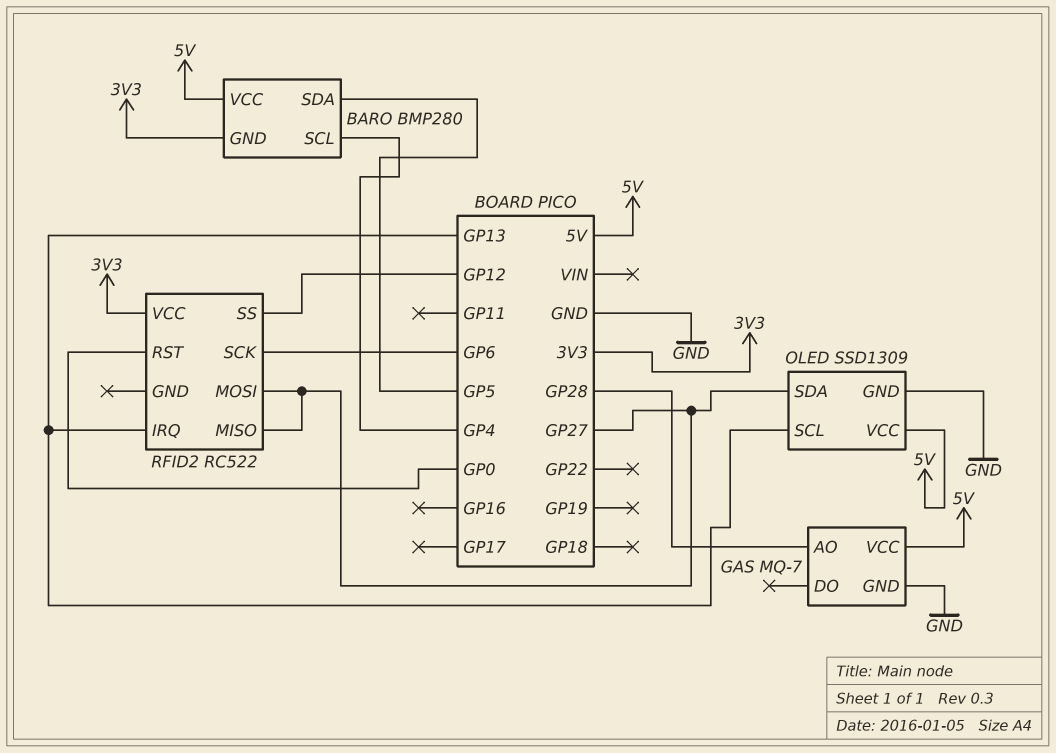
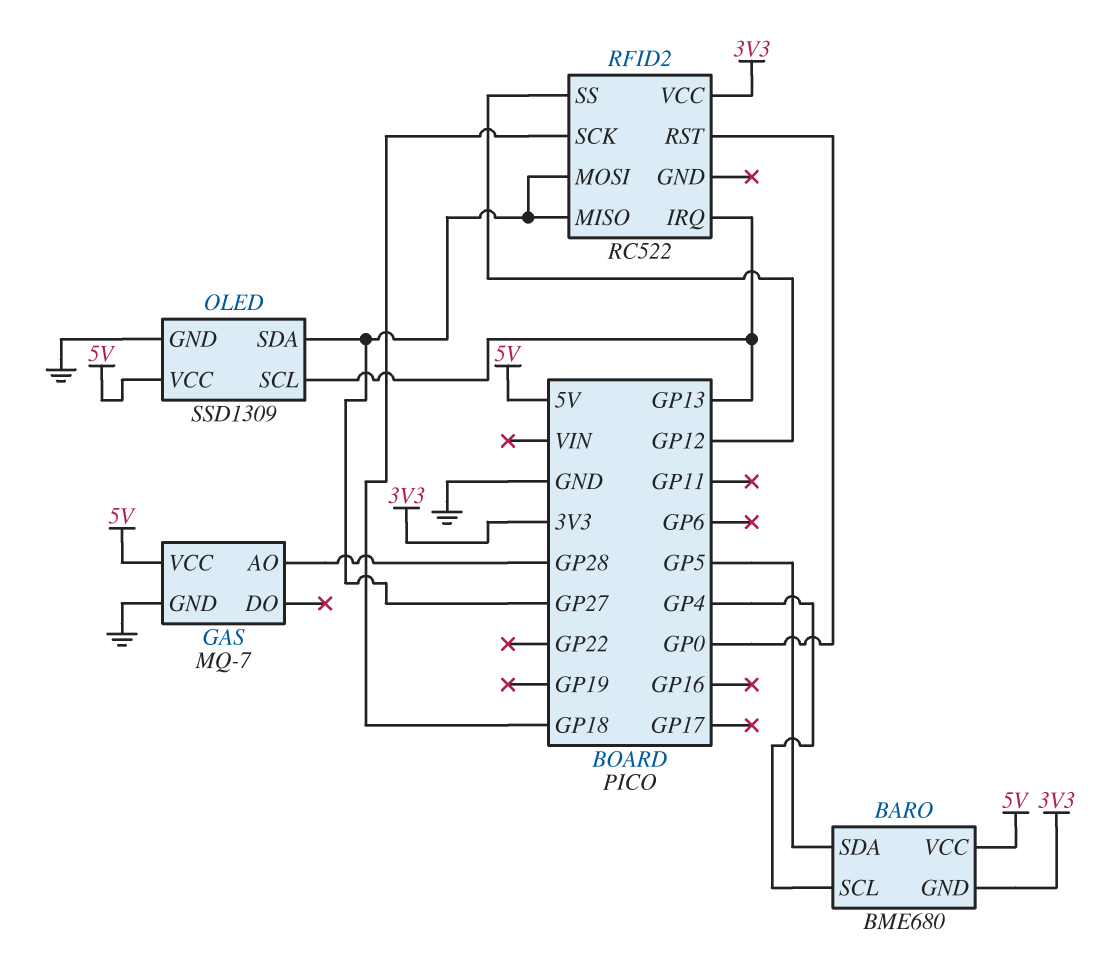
BARO: BMP280 -> BME680
RFID2 pin SCK: GP6 -> GP18

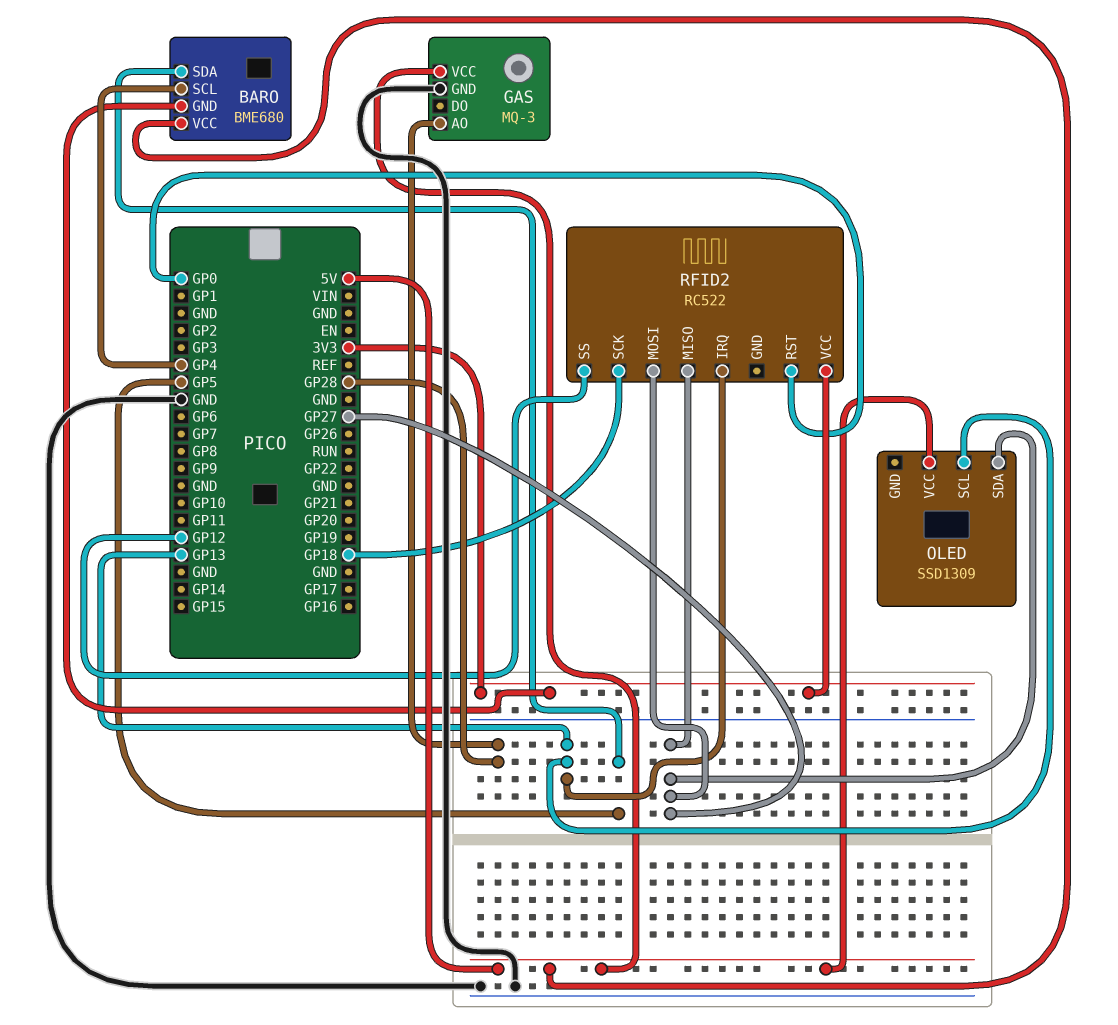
GAS: MQ-7 -> MQ-3
OLED pin GND: GND -> none

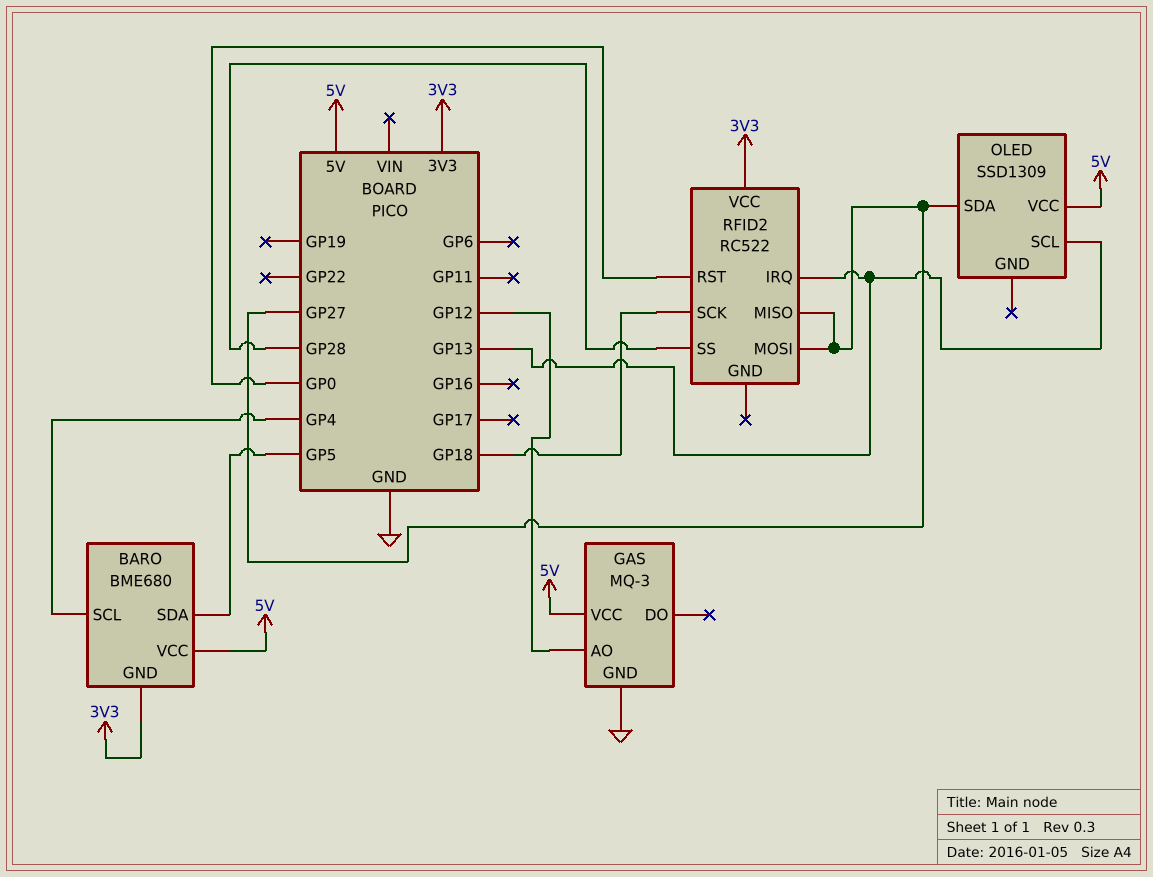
GAS pin AO: GP28 -> GP12
RFID2 pin SS: GP12 -> GP28

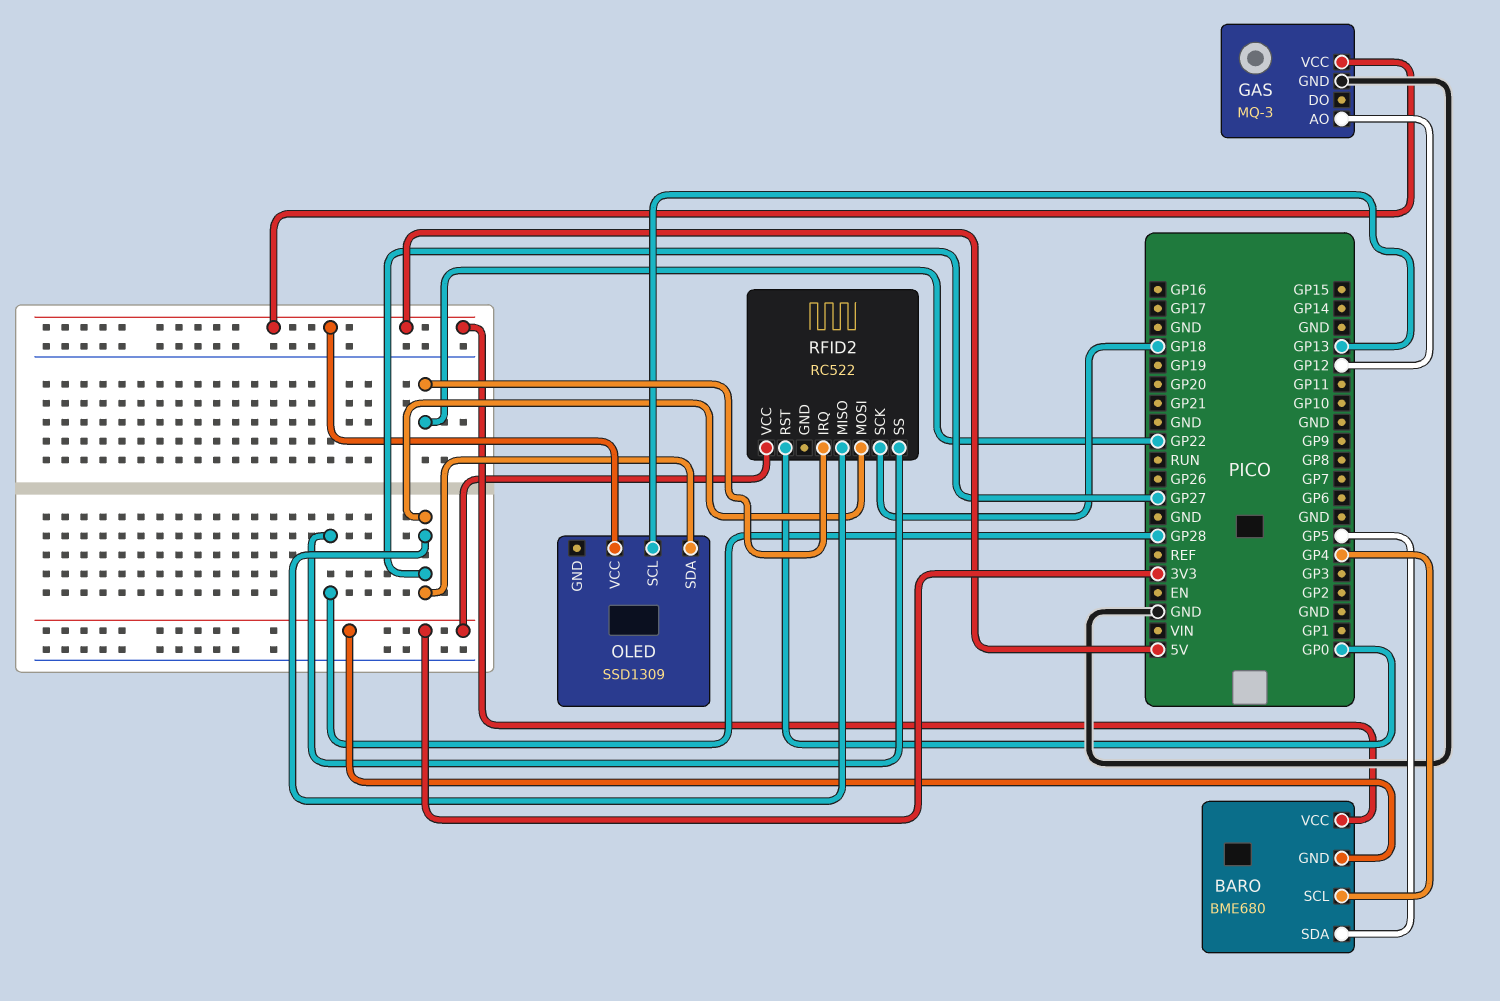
RFID2 pin IRQ: GP13 -> GP22

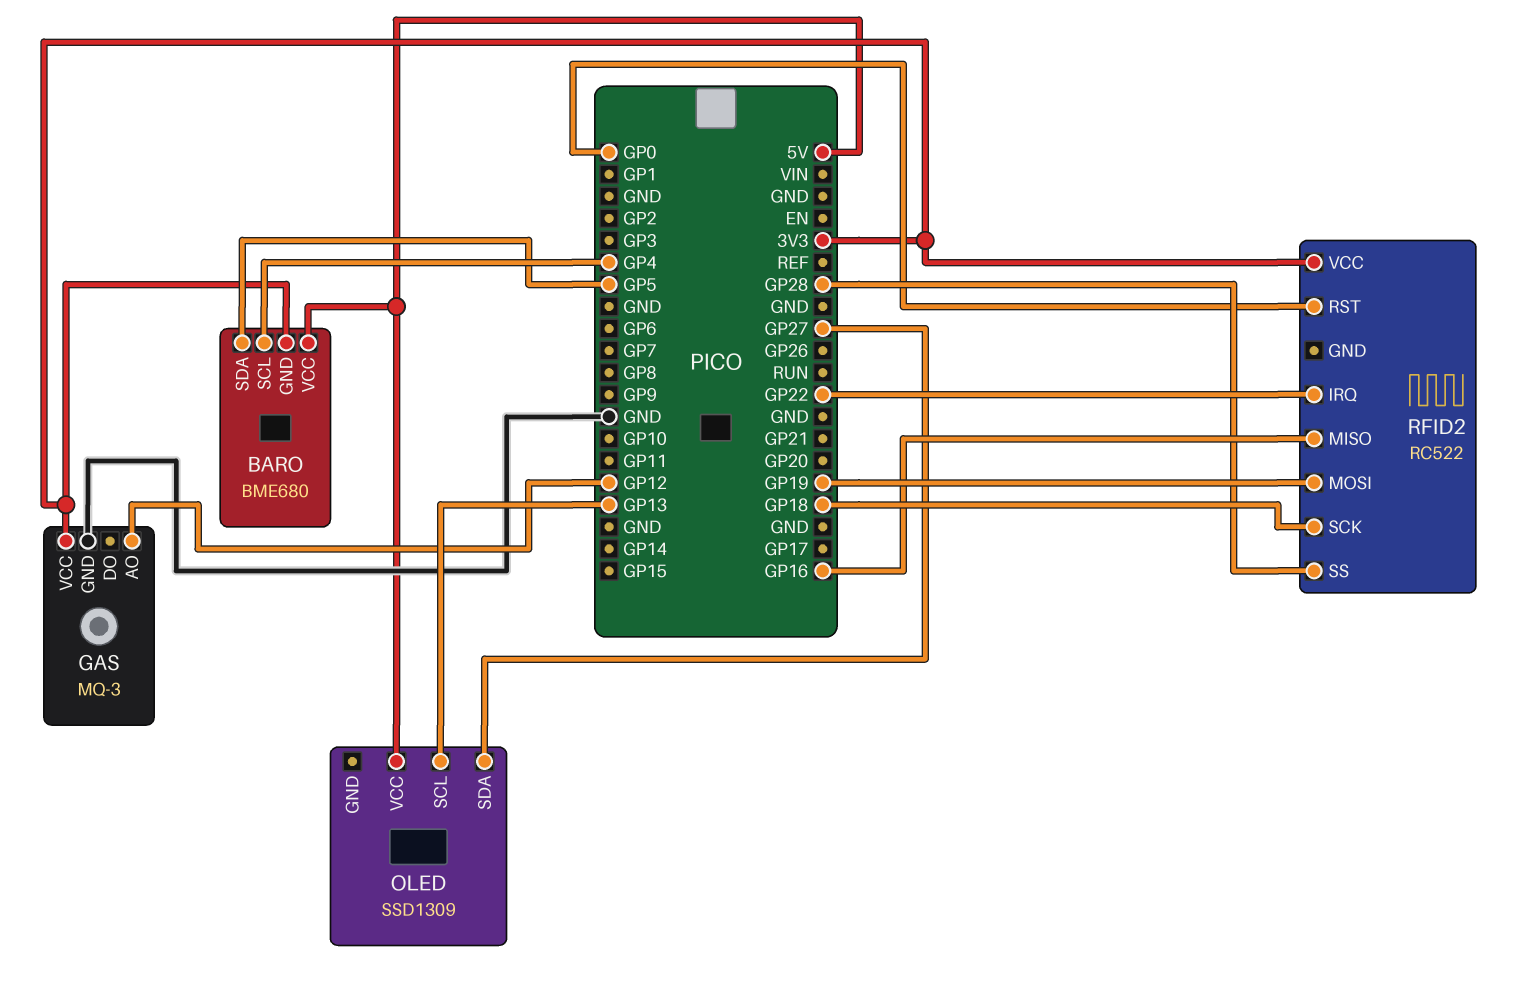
GAS pin VCC: 5V -> 3V3
RFID2 pin MISO: GP27 -> GP16
RFID2 pin MOSI: GP27 -> GP19

